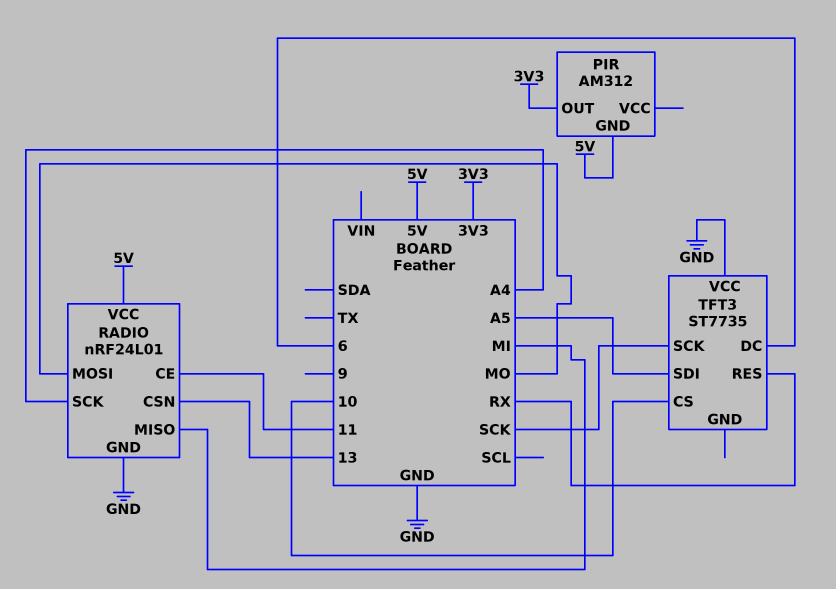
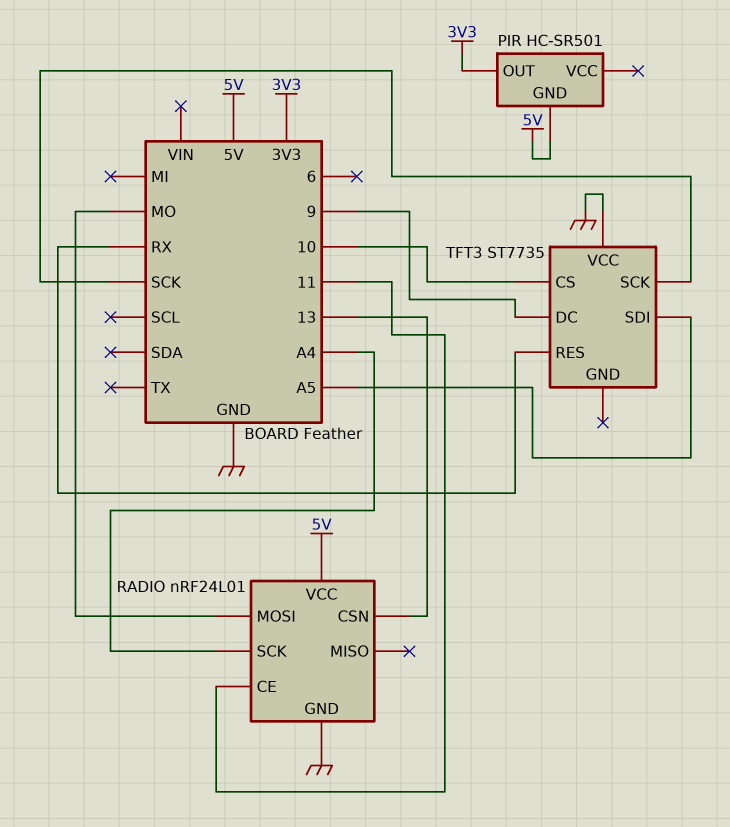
PIR: AM312 -> HC-SR501
RADIO pin MISO: MI -> none
TFT3 pin DC: 6 -> 9

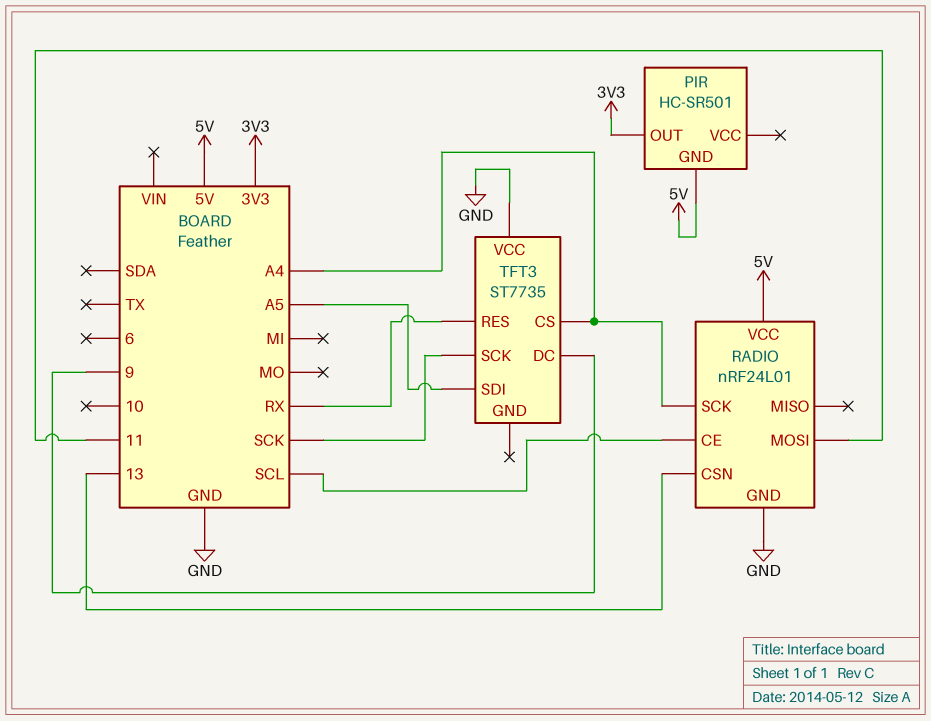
RADIO pin CE: 11 -> SCL
RADIO pin MOSI: MO -> 11
TFT3 pin CS: 10 -> A4

